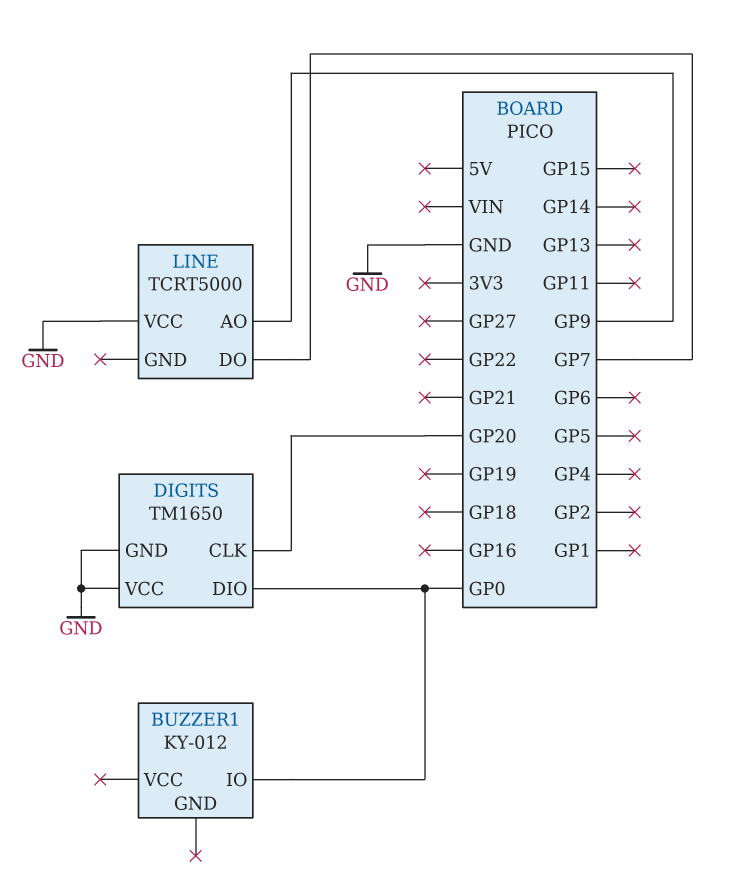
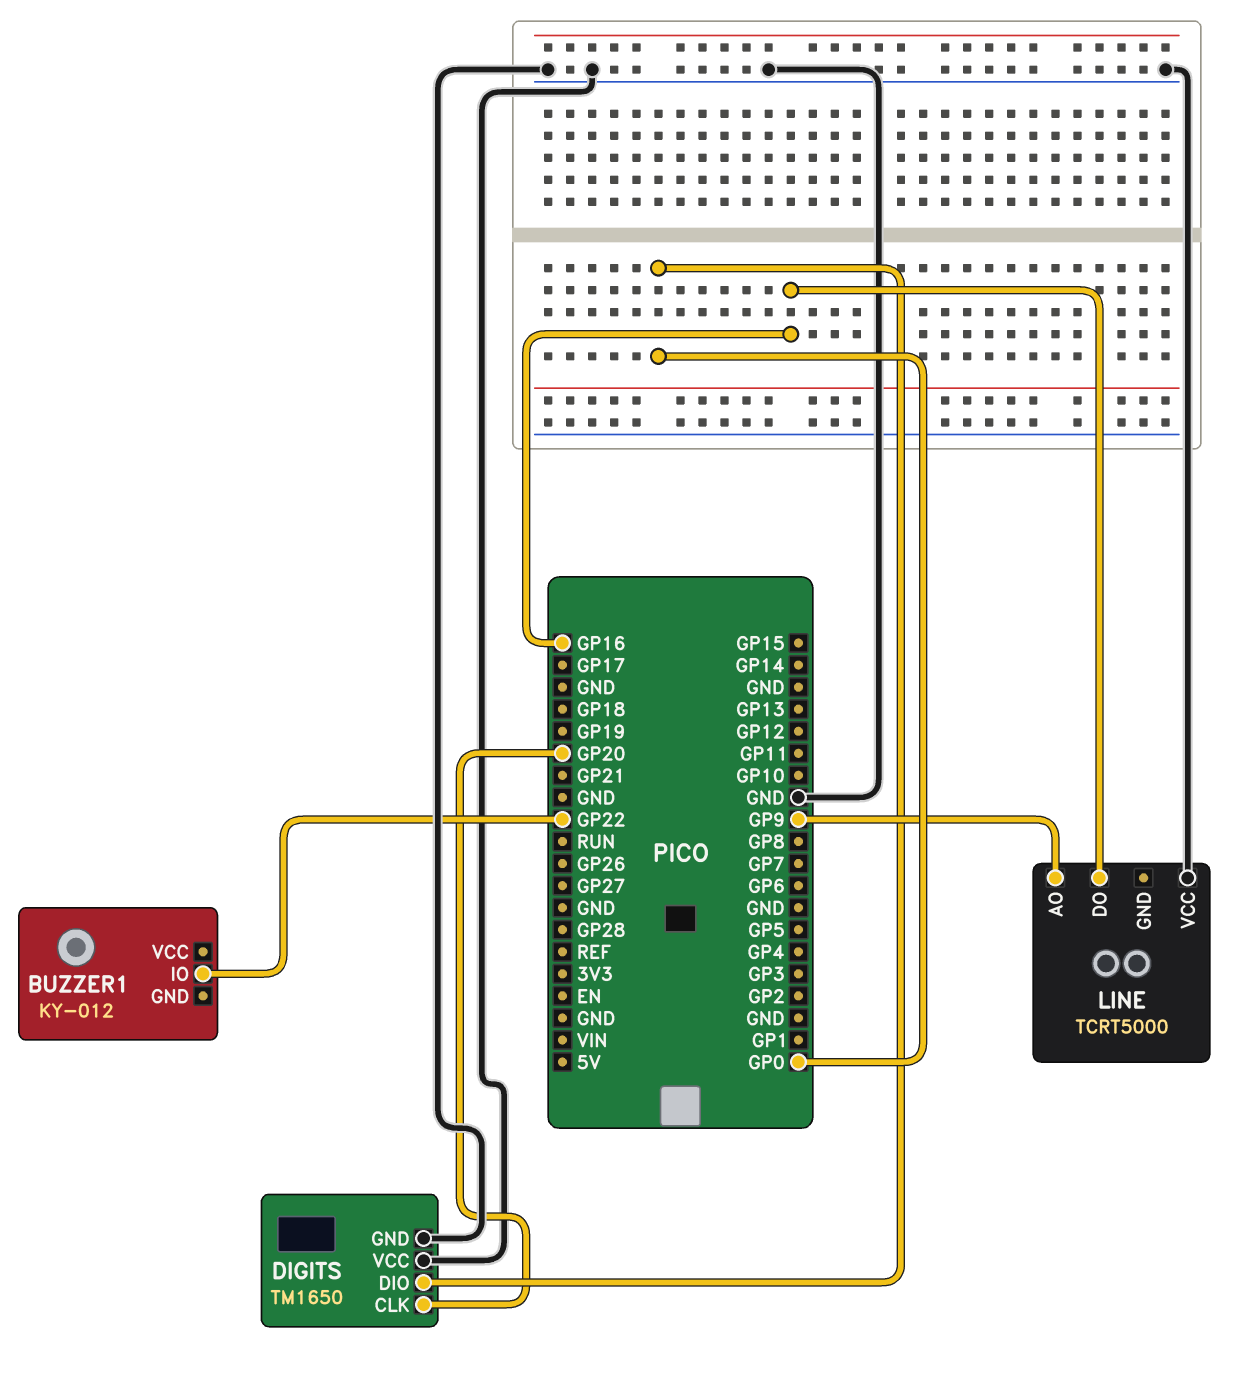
BUZZER1 pin IO: GP0 -> GP22
LINE pin DO: GP7 -> GP16

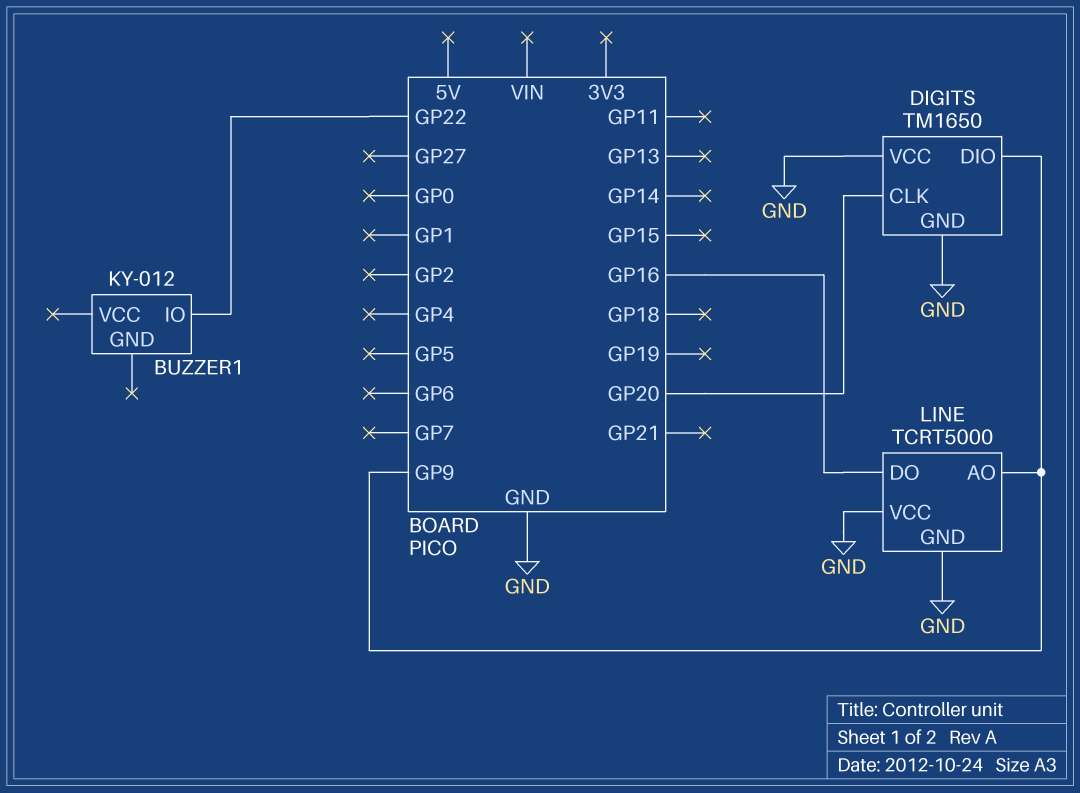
DIGITS pin DIO: GP0 -> GP9
LINE pin GND: none -> GND

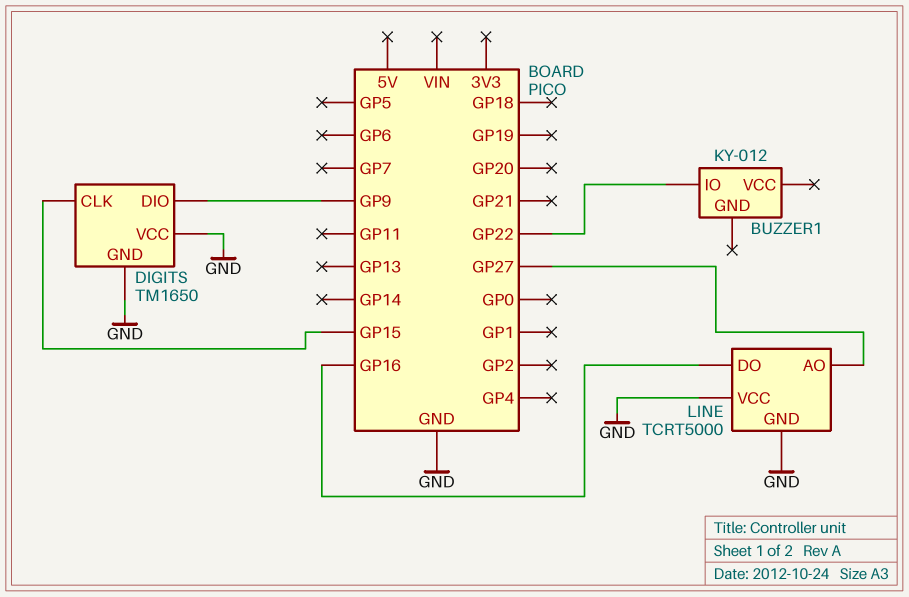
DIGITS pin CLK: GP20 -> GP15
LINE pin AO: GP9 -> GP27

